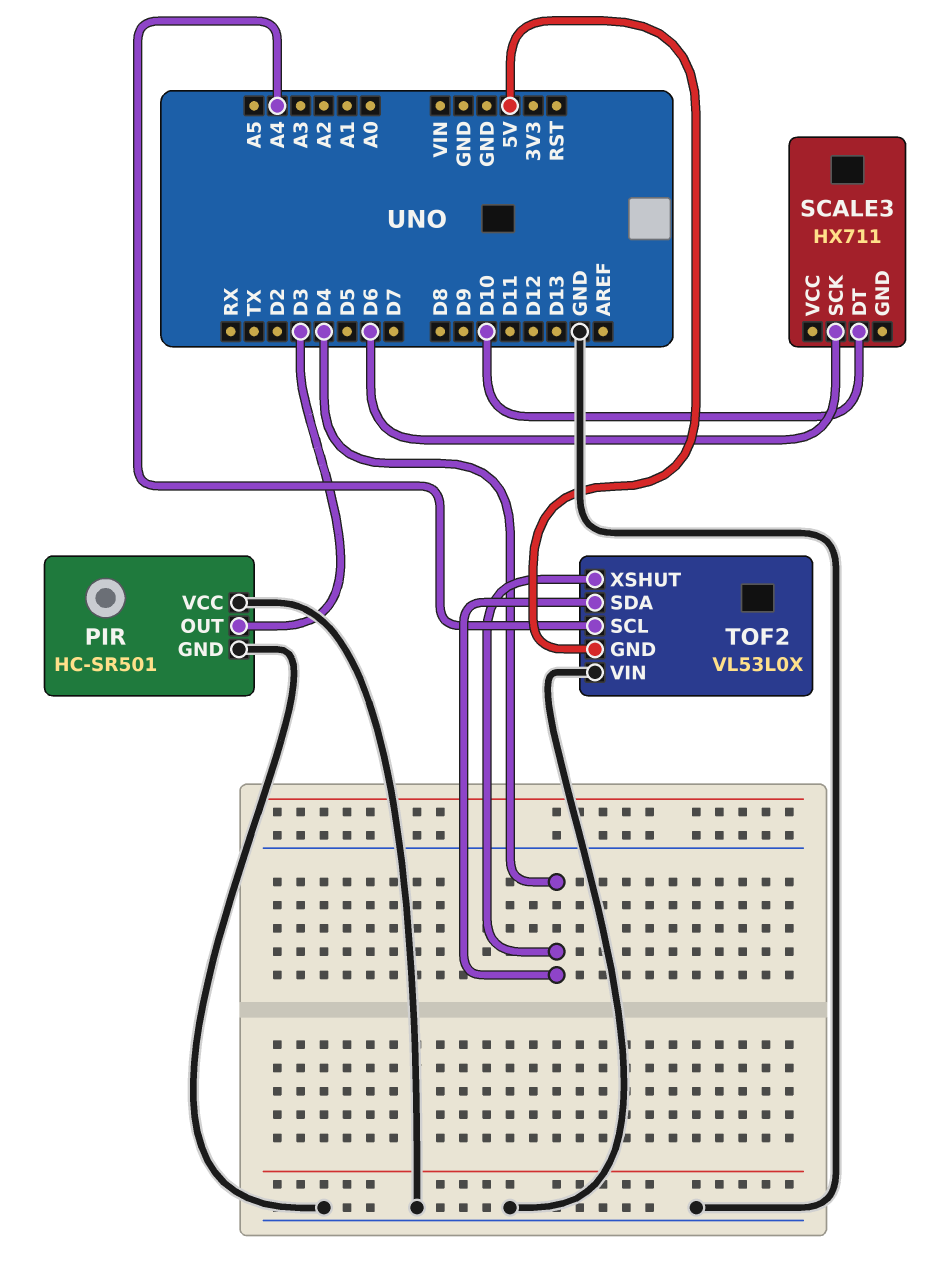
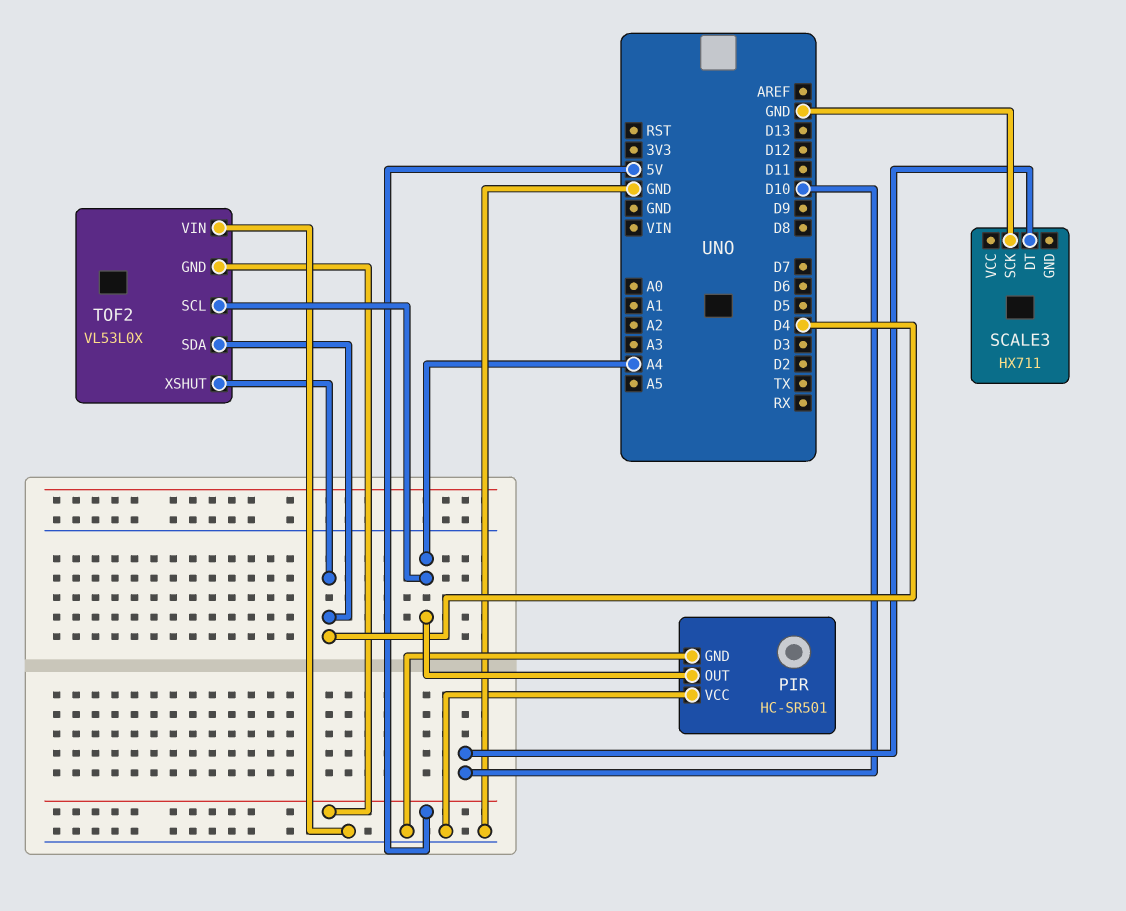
PIR pin OUT: D3 -> A4
SCALE3 pin SCK: D6 -> GND

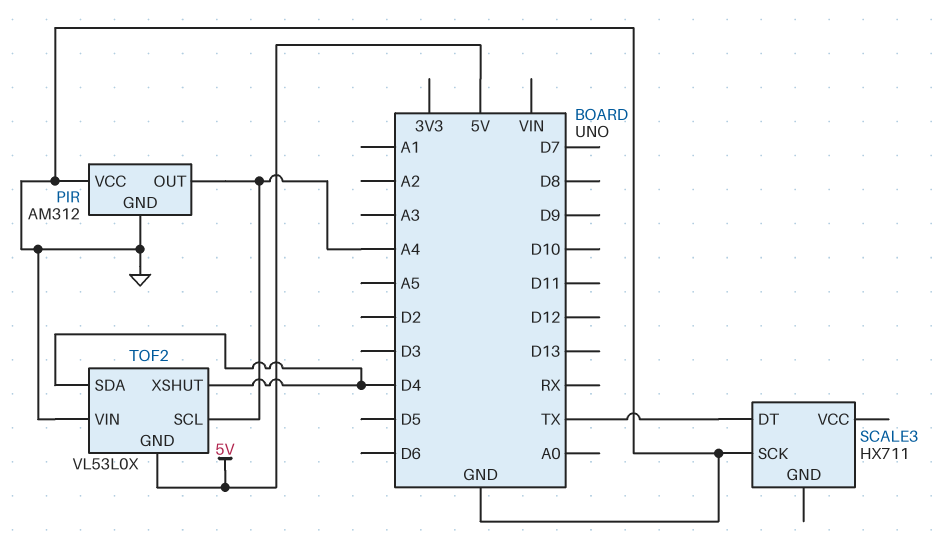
PIR: HC-SR501 -> AM312
SCALE3 pin DT: D10 -> TX

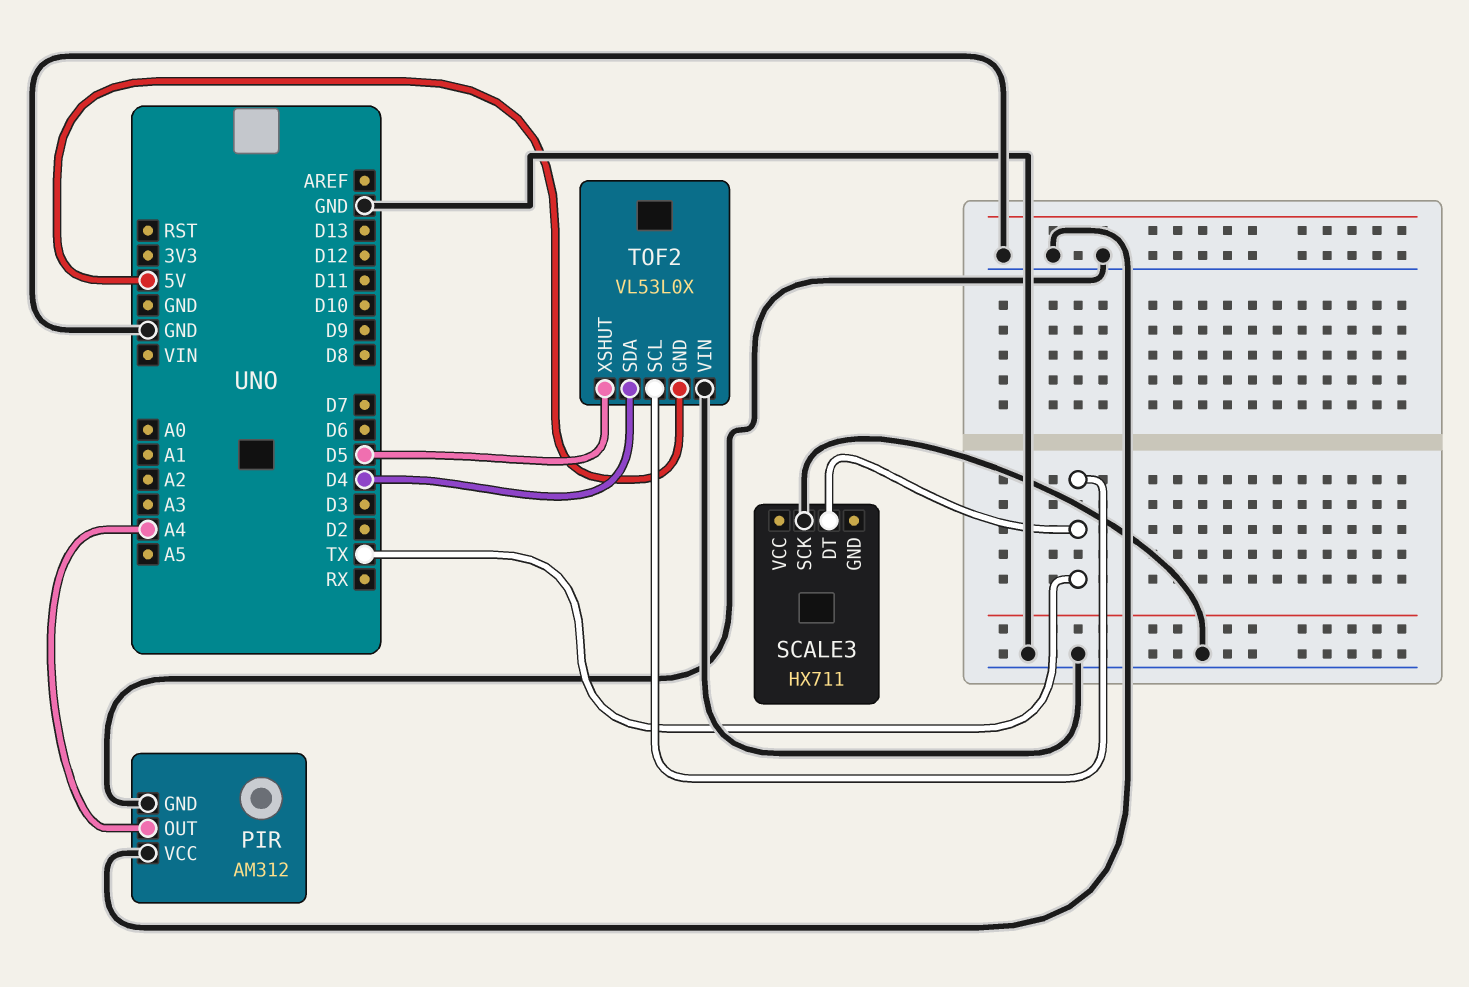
TOF2 pin SCL: A4 -> TX
TOF2 pin XSHUT: D4 -> D5

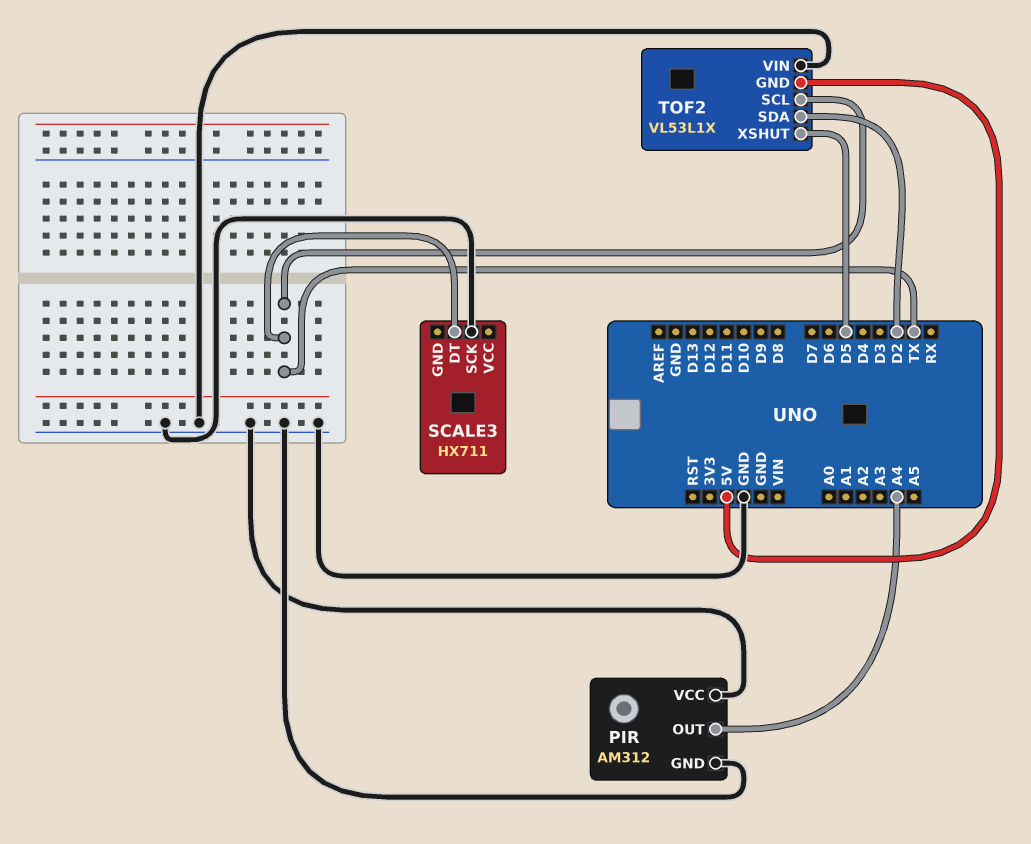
TOF2: VL53L0X -> VL53L1X
TOF2 pin SDA: D4 -> D2

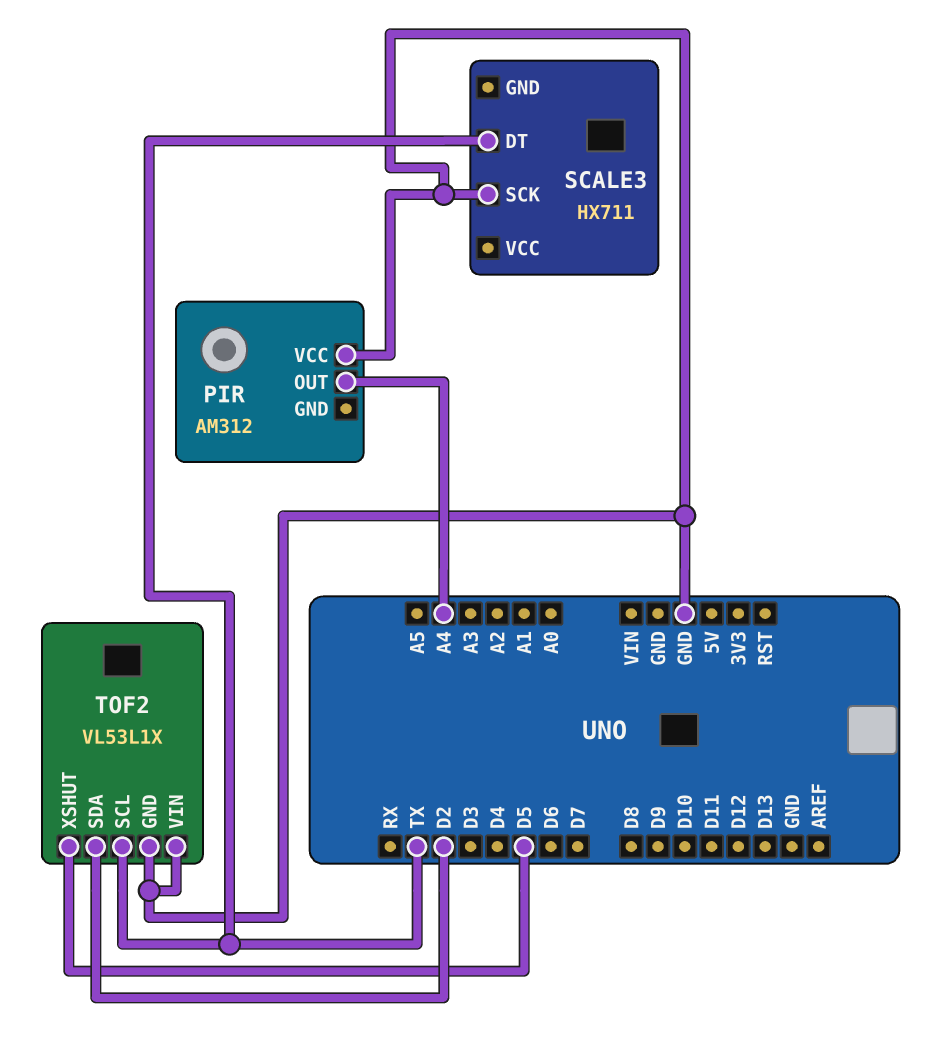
PIR pin GND: GND -> none
TOF2 pin GND: 5V -> GND

